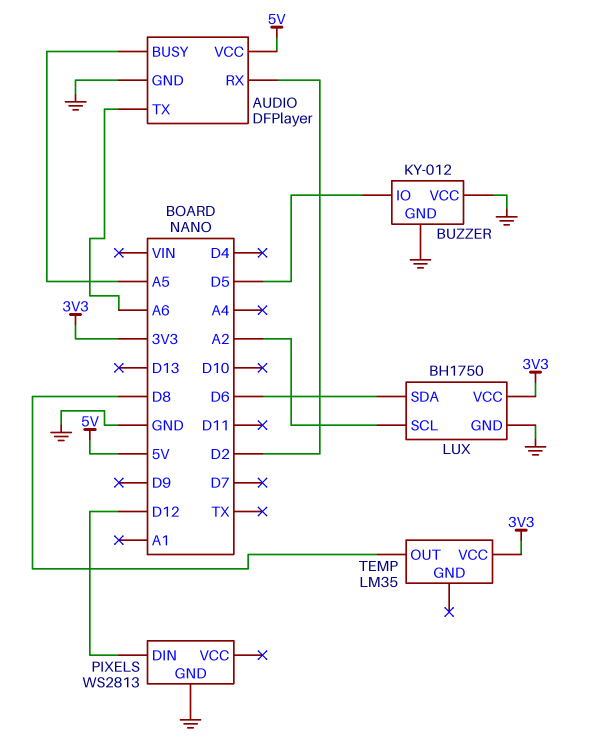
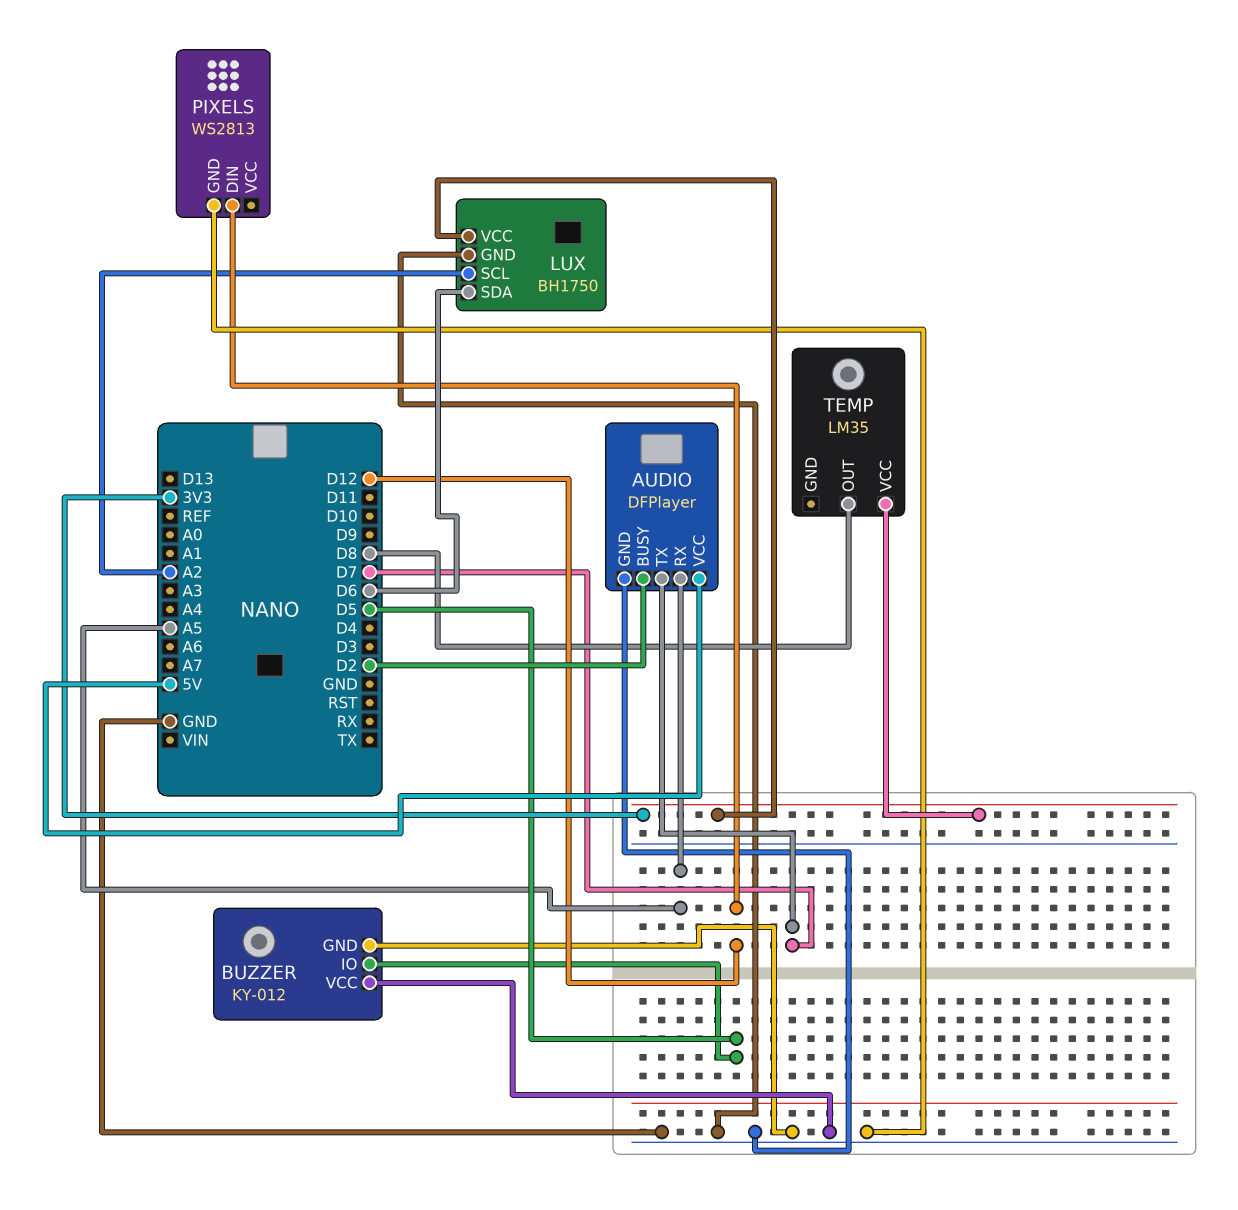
AUDIO pin BUSY: A5 -> D2
AUDIO pin RX: D2 -> A5
AUDIO pin TX: A6 -> D7

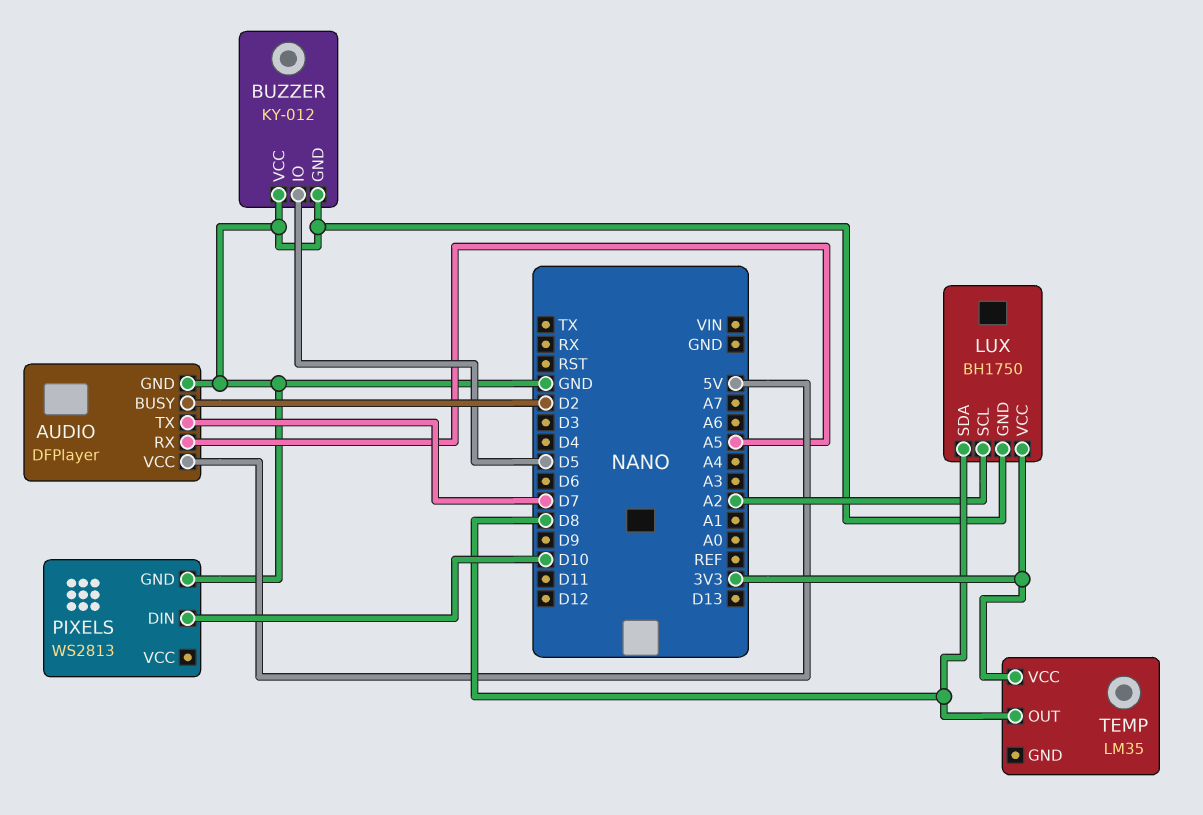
LUX pin SDA: D6 -> D8
PIXELS pin DIN: D12 -> D10

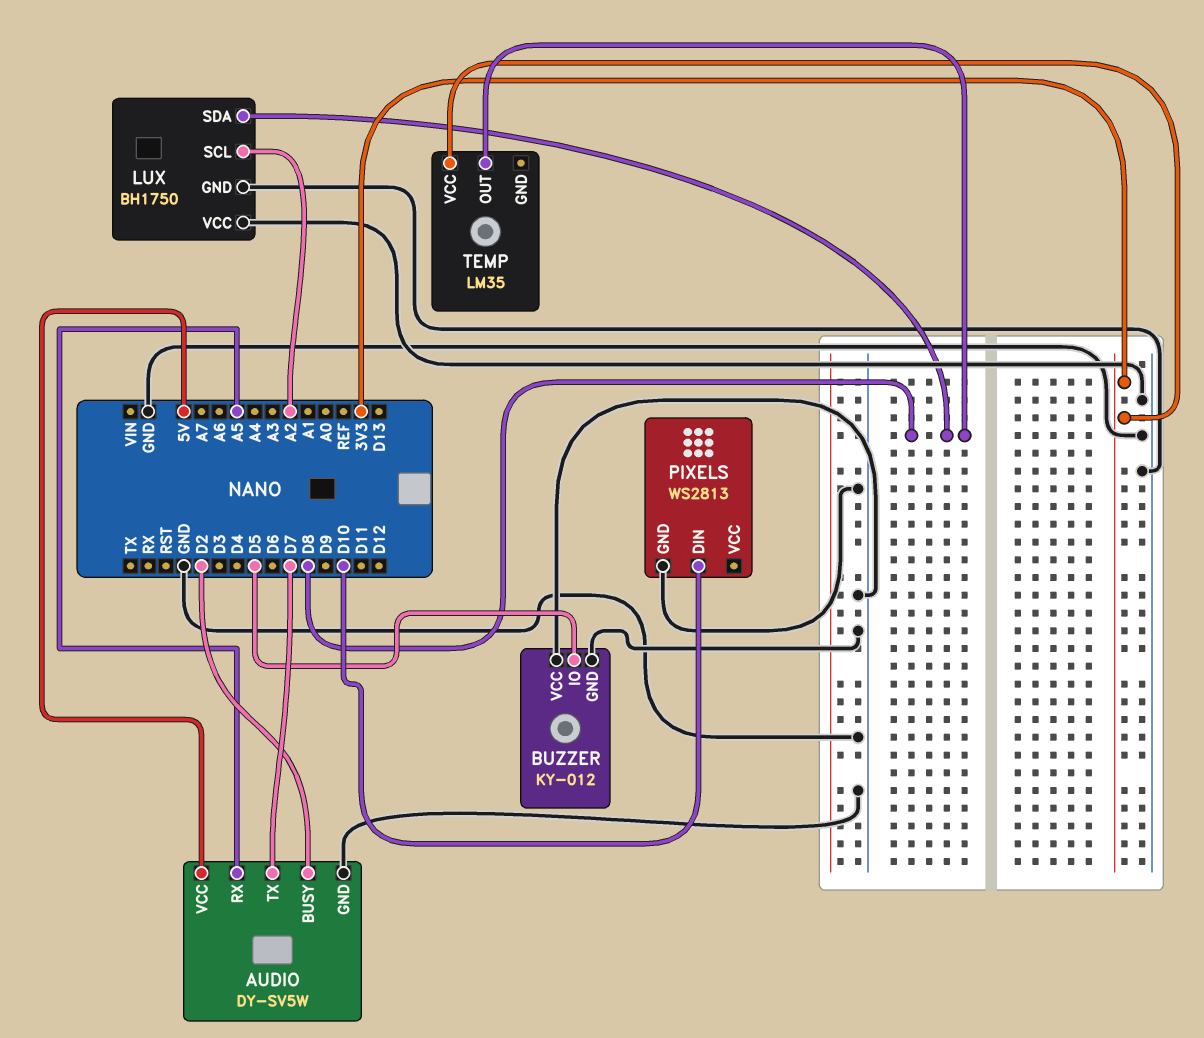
AUDIO: DFPlayer -> DY-SV5W
LUX pin VCC: 3V3 -> GND

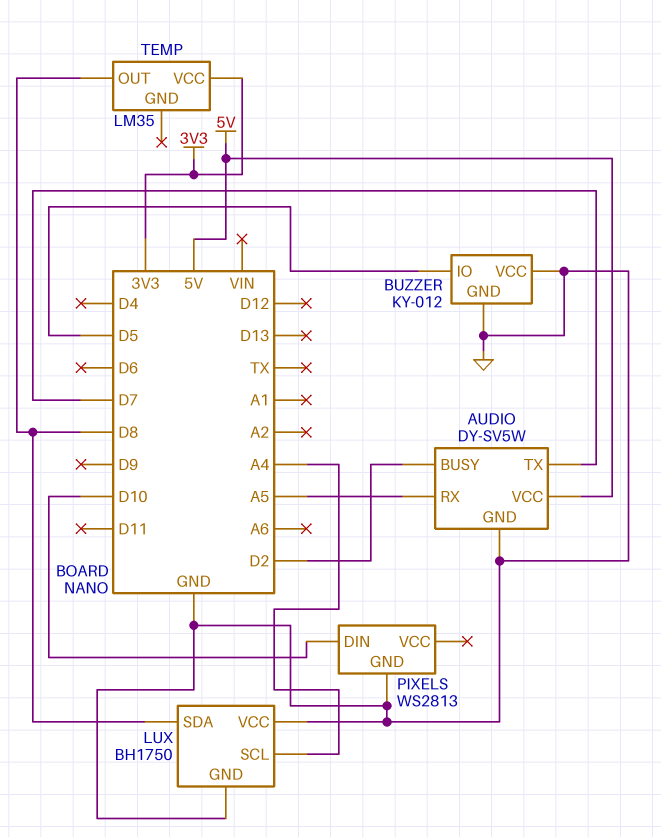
LUX pin SCL: A2 -> A4

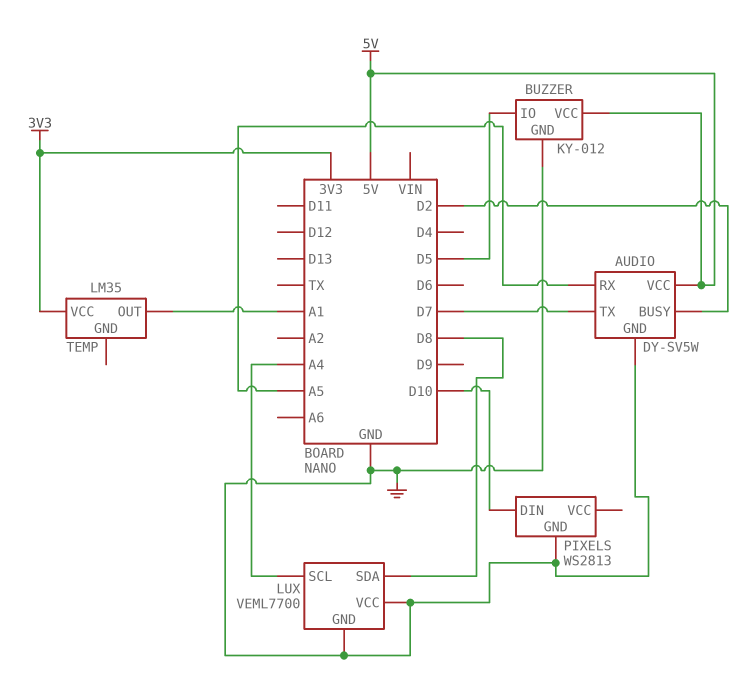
BUZZER pin VCC: GND -> 5V
LUX: BH1750 -> VEML7700
TEMP pin OUT: D8 -> A1

